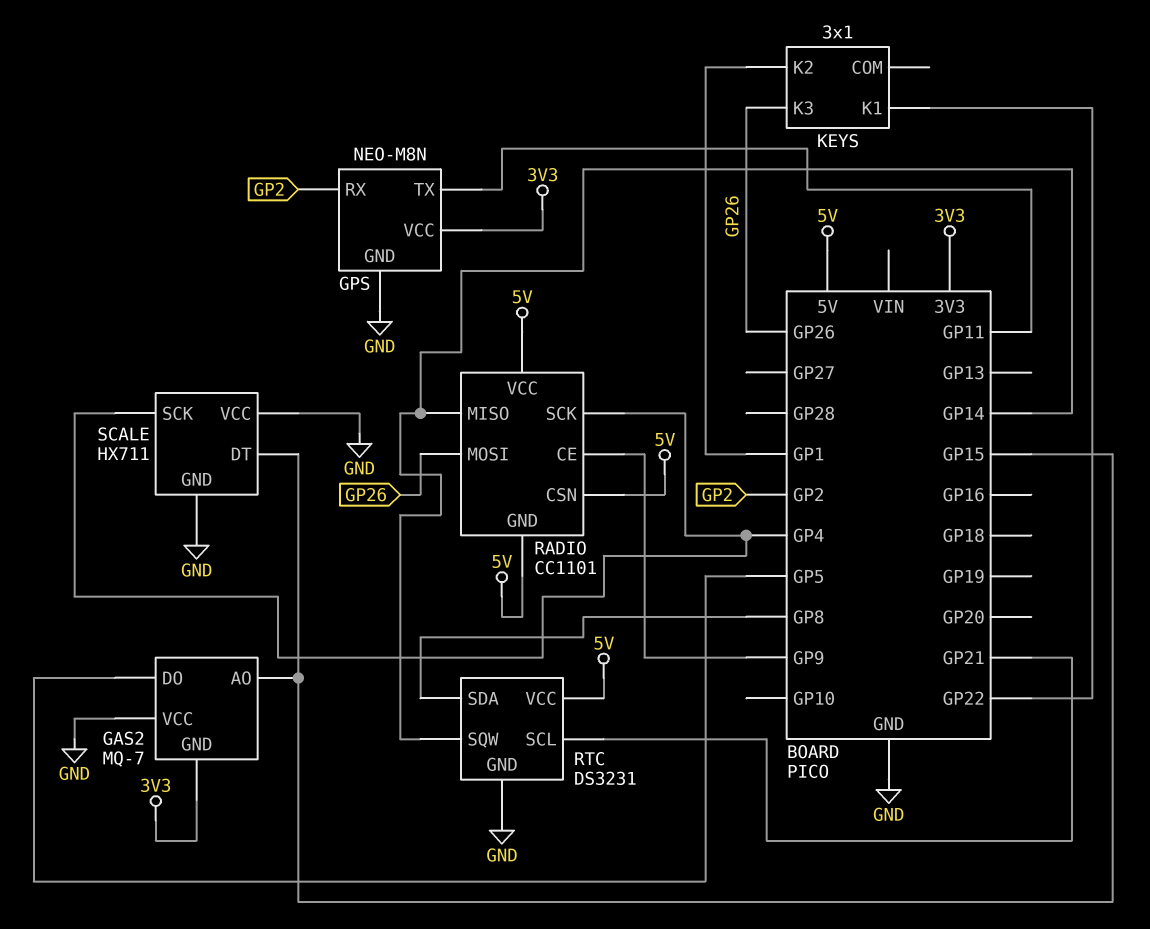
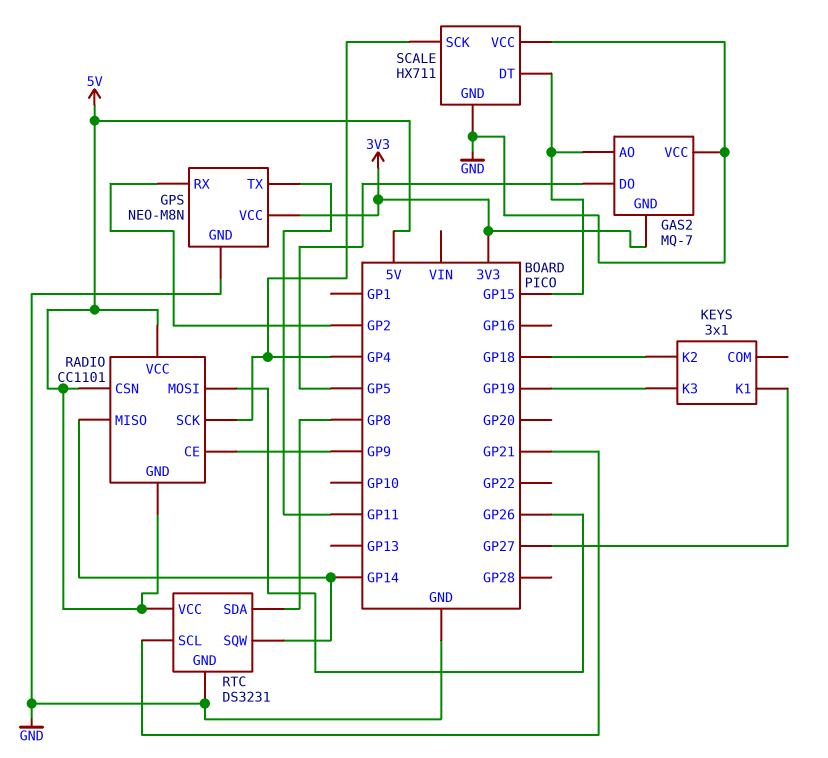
KEYS pin K1: GP22 -> GP27
KEYS pin K2: GP1 -> GP18
KEYS pin K3: GP26 -> GP19

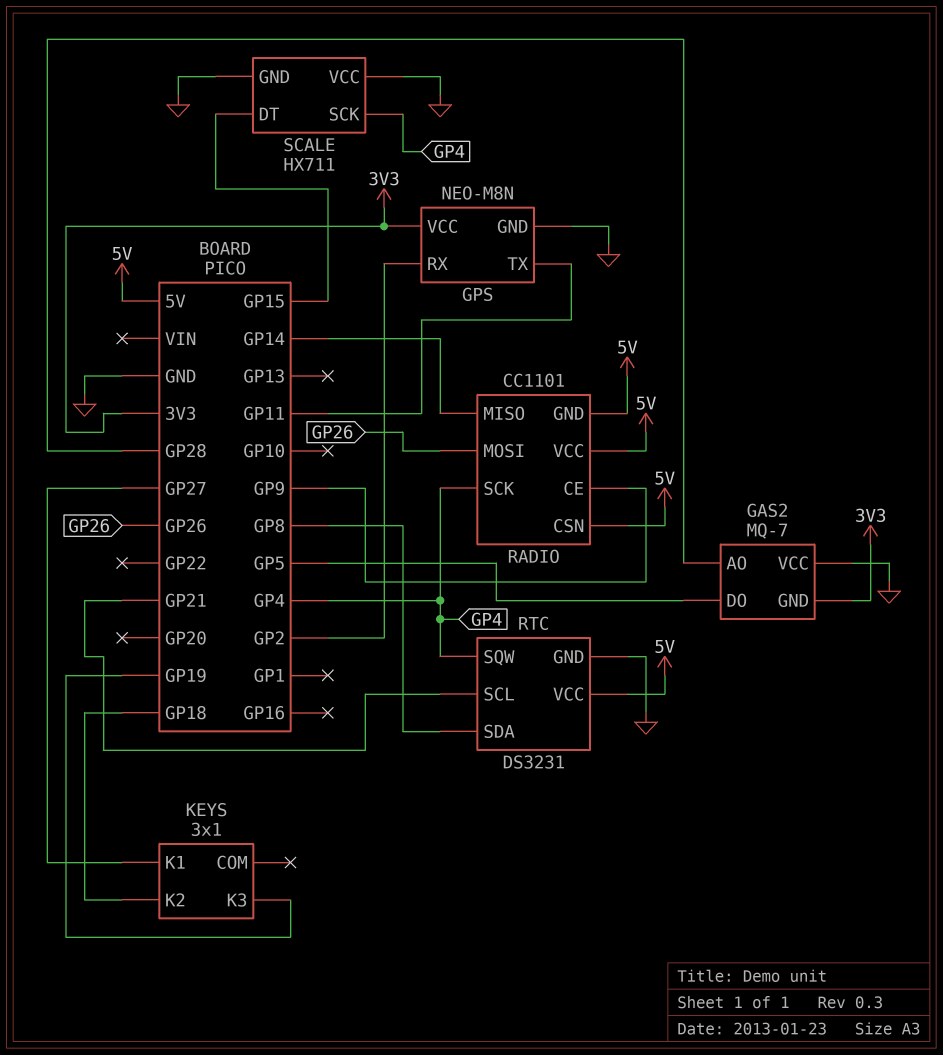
GAS2 pin AO: GP15 -> GP28
RTC pin SQW: GP14 -> GP4

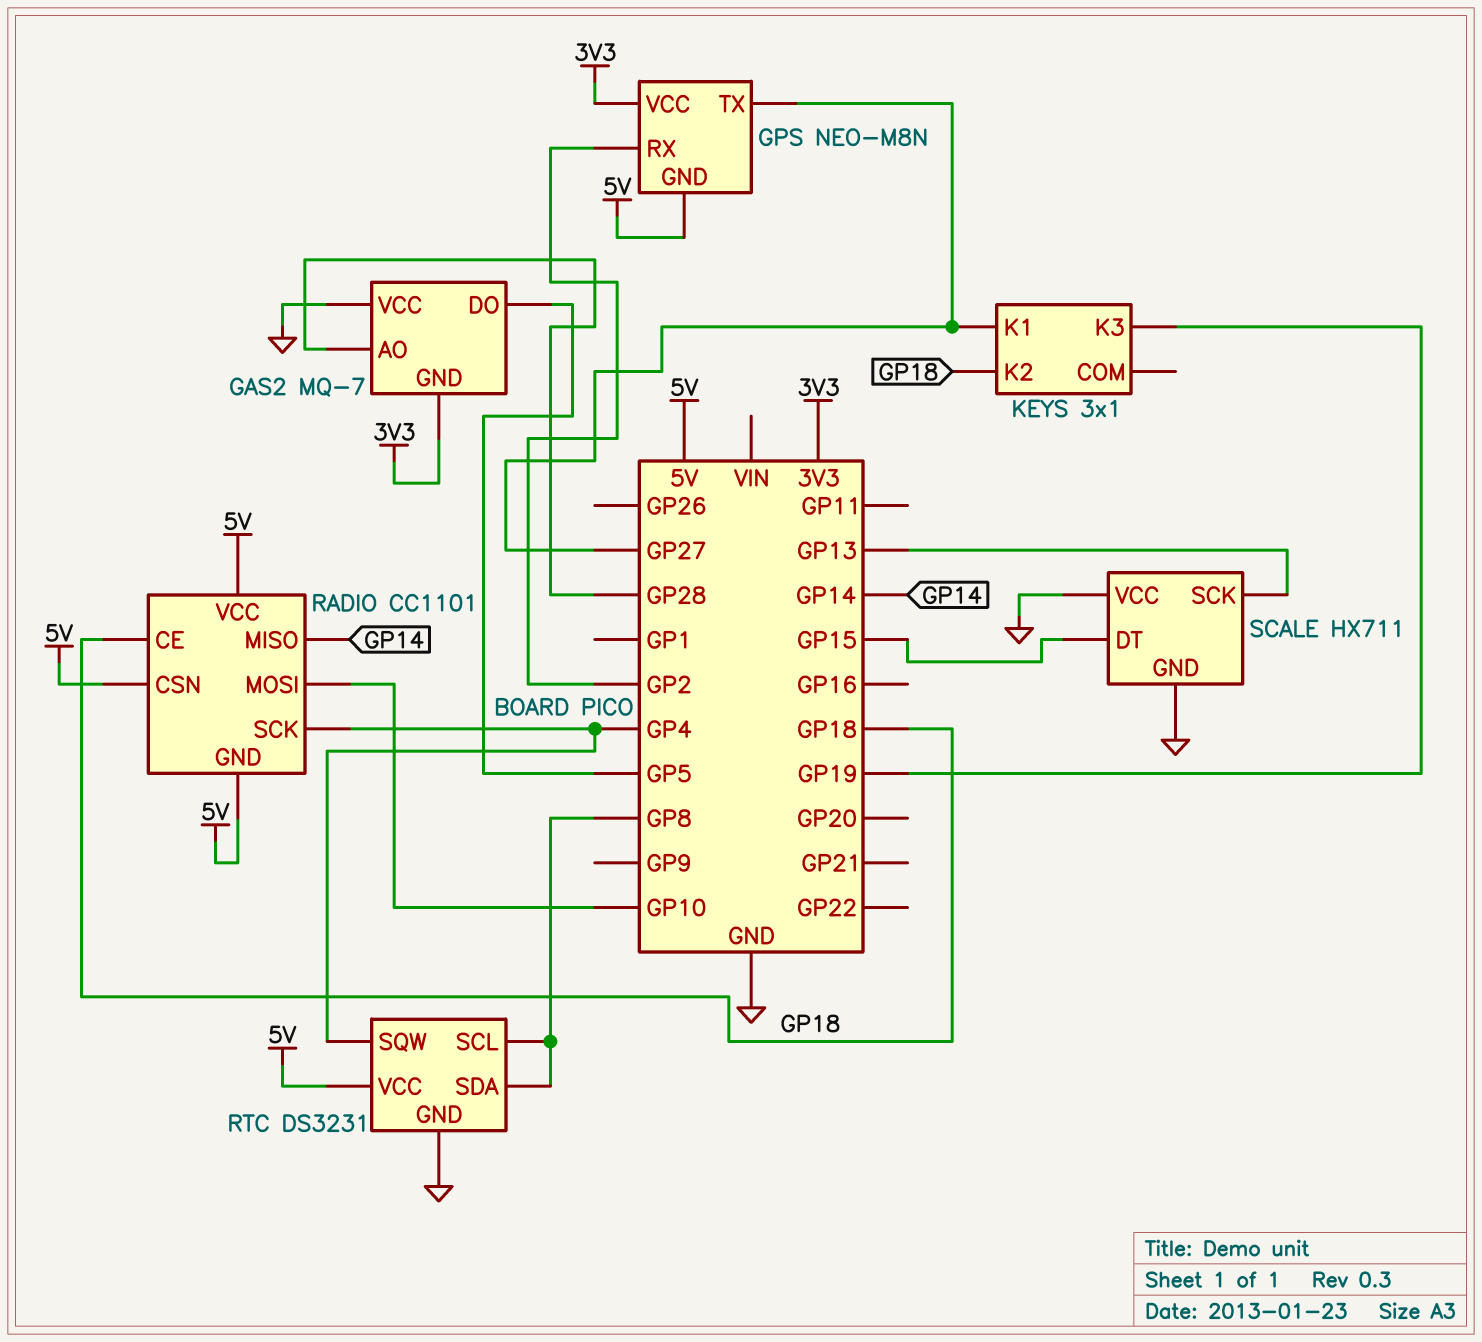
GPS pin GND: GND -> 5V
GPS pin TX: GP11 -> GP27
RADIO pin CE: GP9 -> GP18
RADIO pin MOSI: GP26 -> GP10
RTC pin SCL: GP21 -> GP8
SCALE pin SCK: GP4 -> GP13

